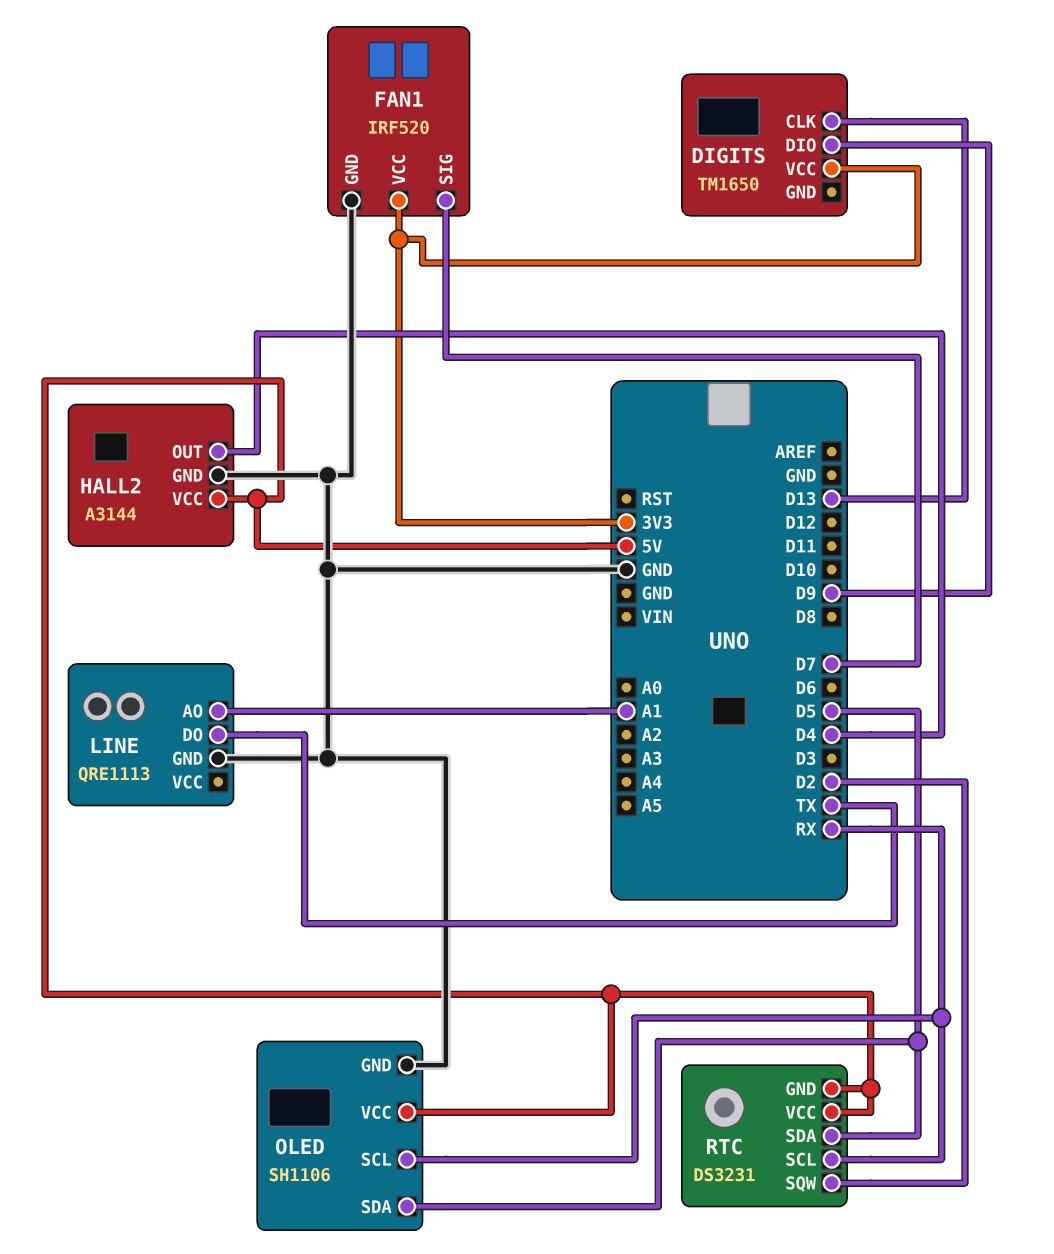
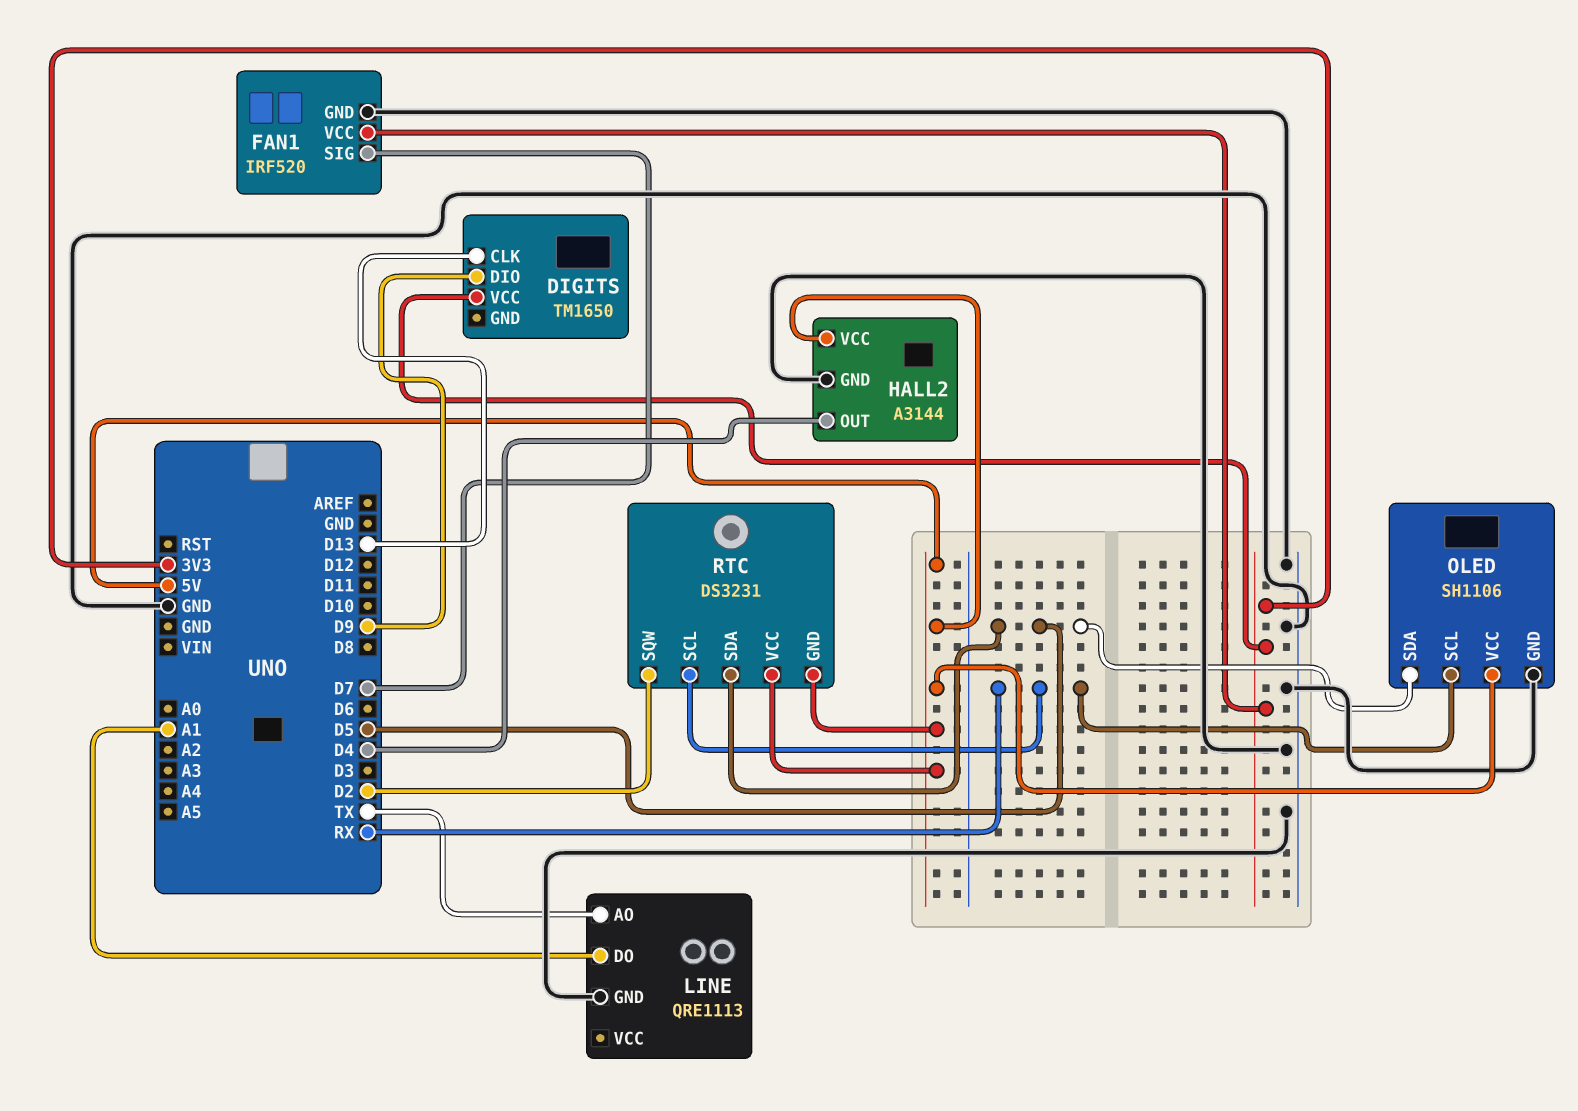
LINE pin AO: A1 -> TX
LINE pin DO: TX -> A1

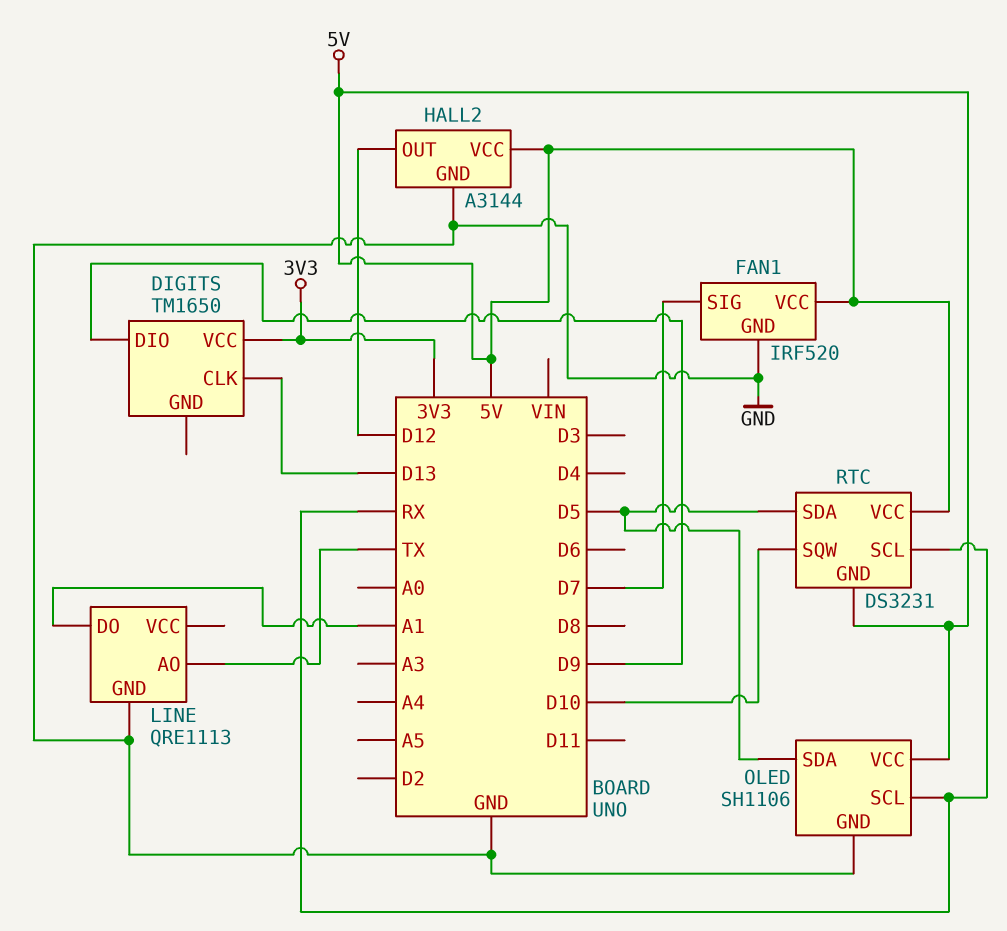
FAN1 pin VCC: 3V3 -> 5V
HALL2 pin OUT: D4 -> D12
RTC pin SQW: D2 -> D10

